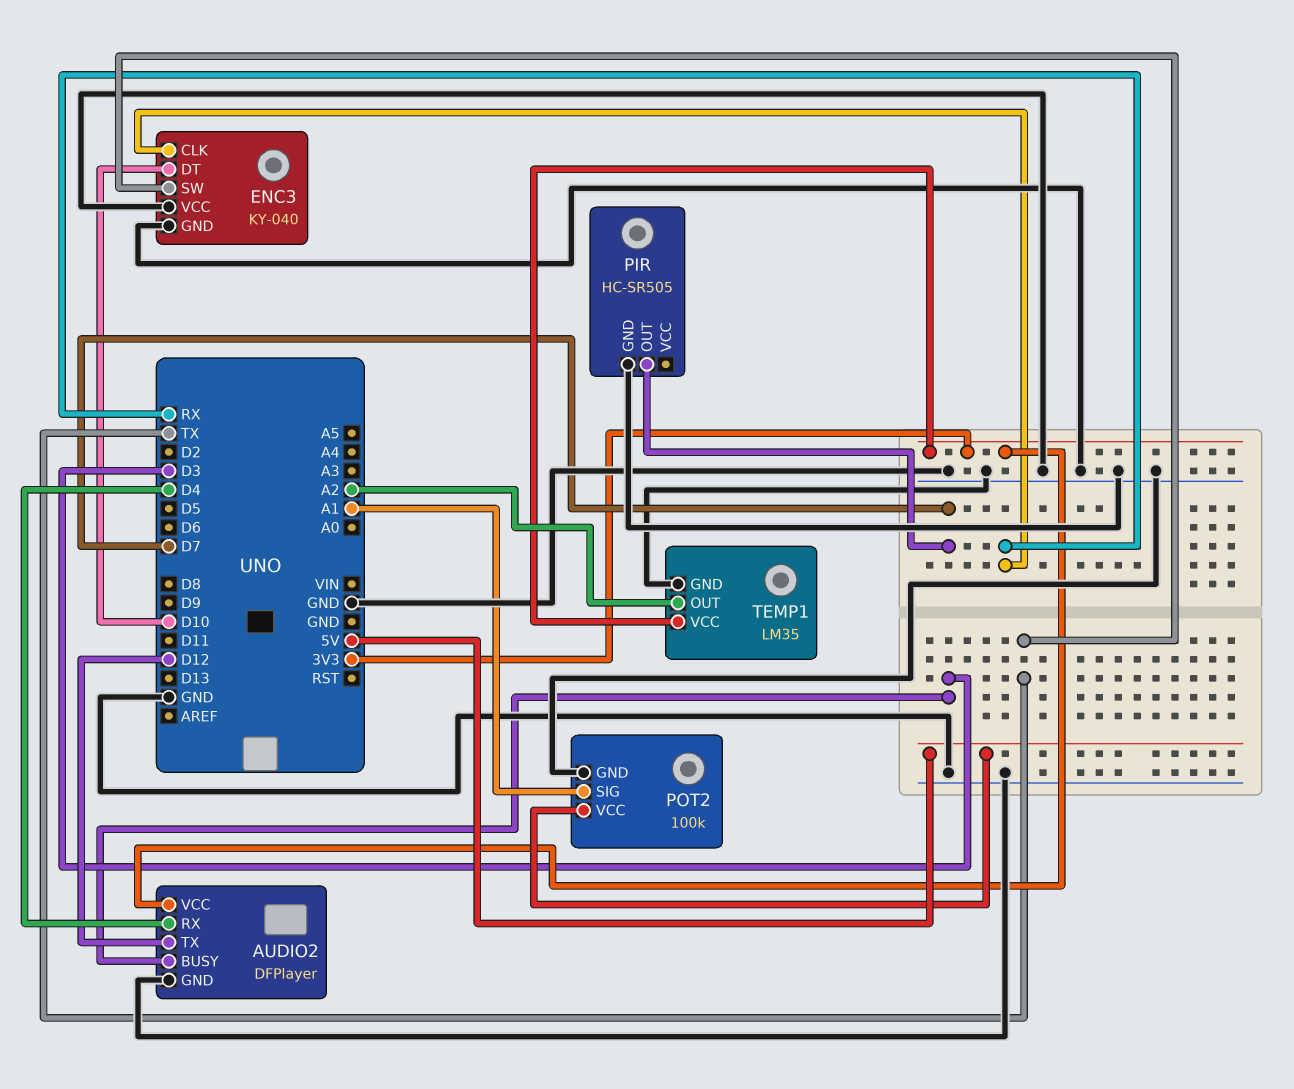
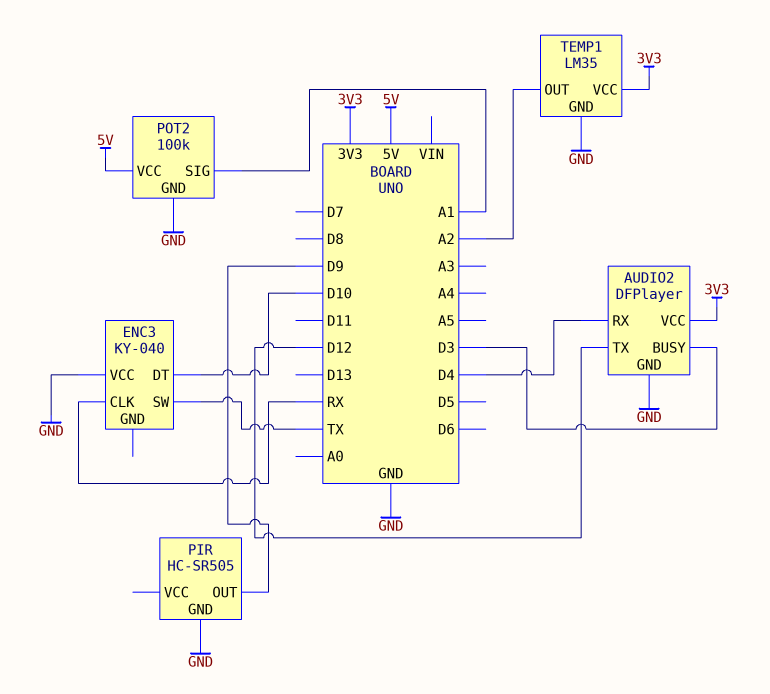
ENC3 pin GND: GND -> none
PIR pin OUT: D7 -> D9

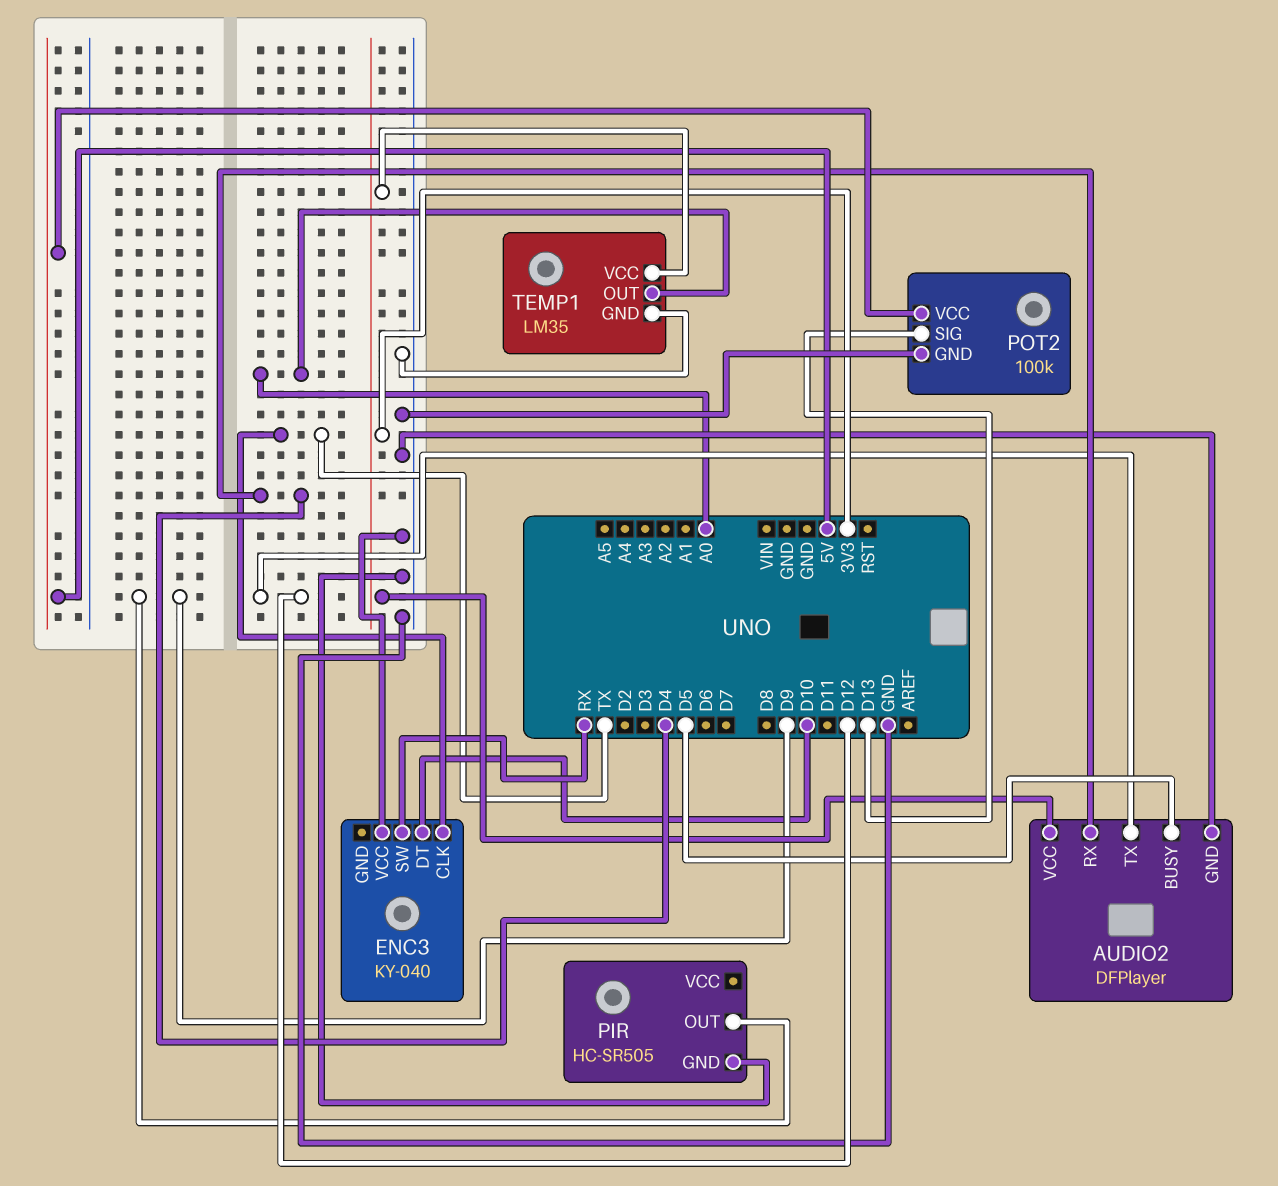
AUDIO2 pin BUSY: D3 -> D5
ENC3 pin CLK: RX -> TX
ENC3 pin SW: TX -> RX
POT2 pin SIG: A1 -> D13
TEMP1 pin OUT: A2 -> A0

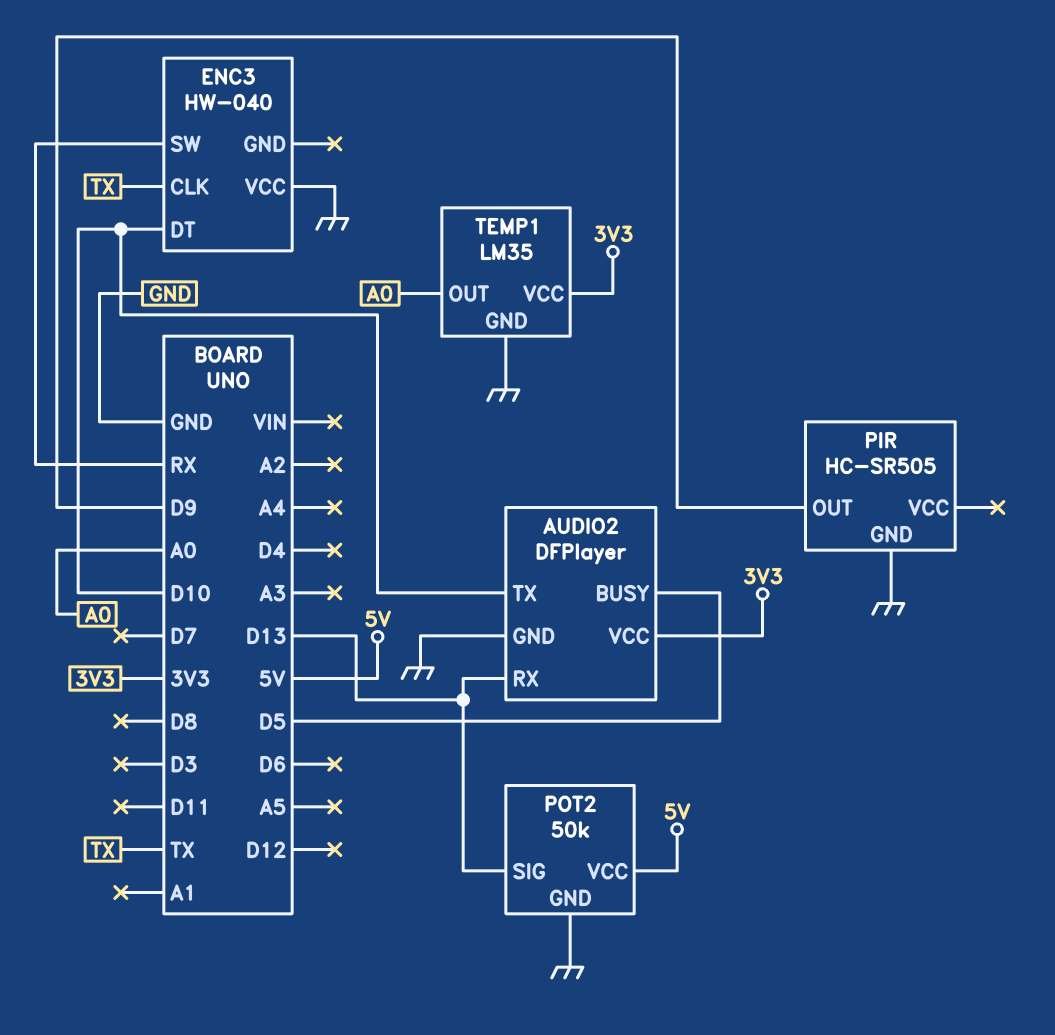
AUDIO2 pin RX: D4 -> D13
AUDIO2 pin TX: D12 -> D10
ENC3: KY-040 -> HW-040
POT2: 100k -> 50k

